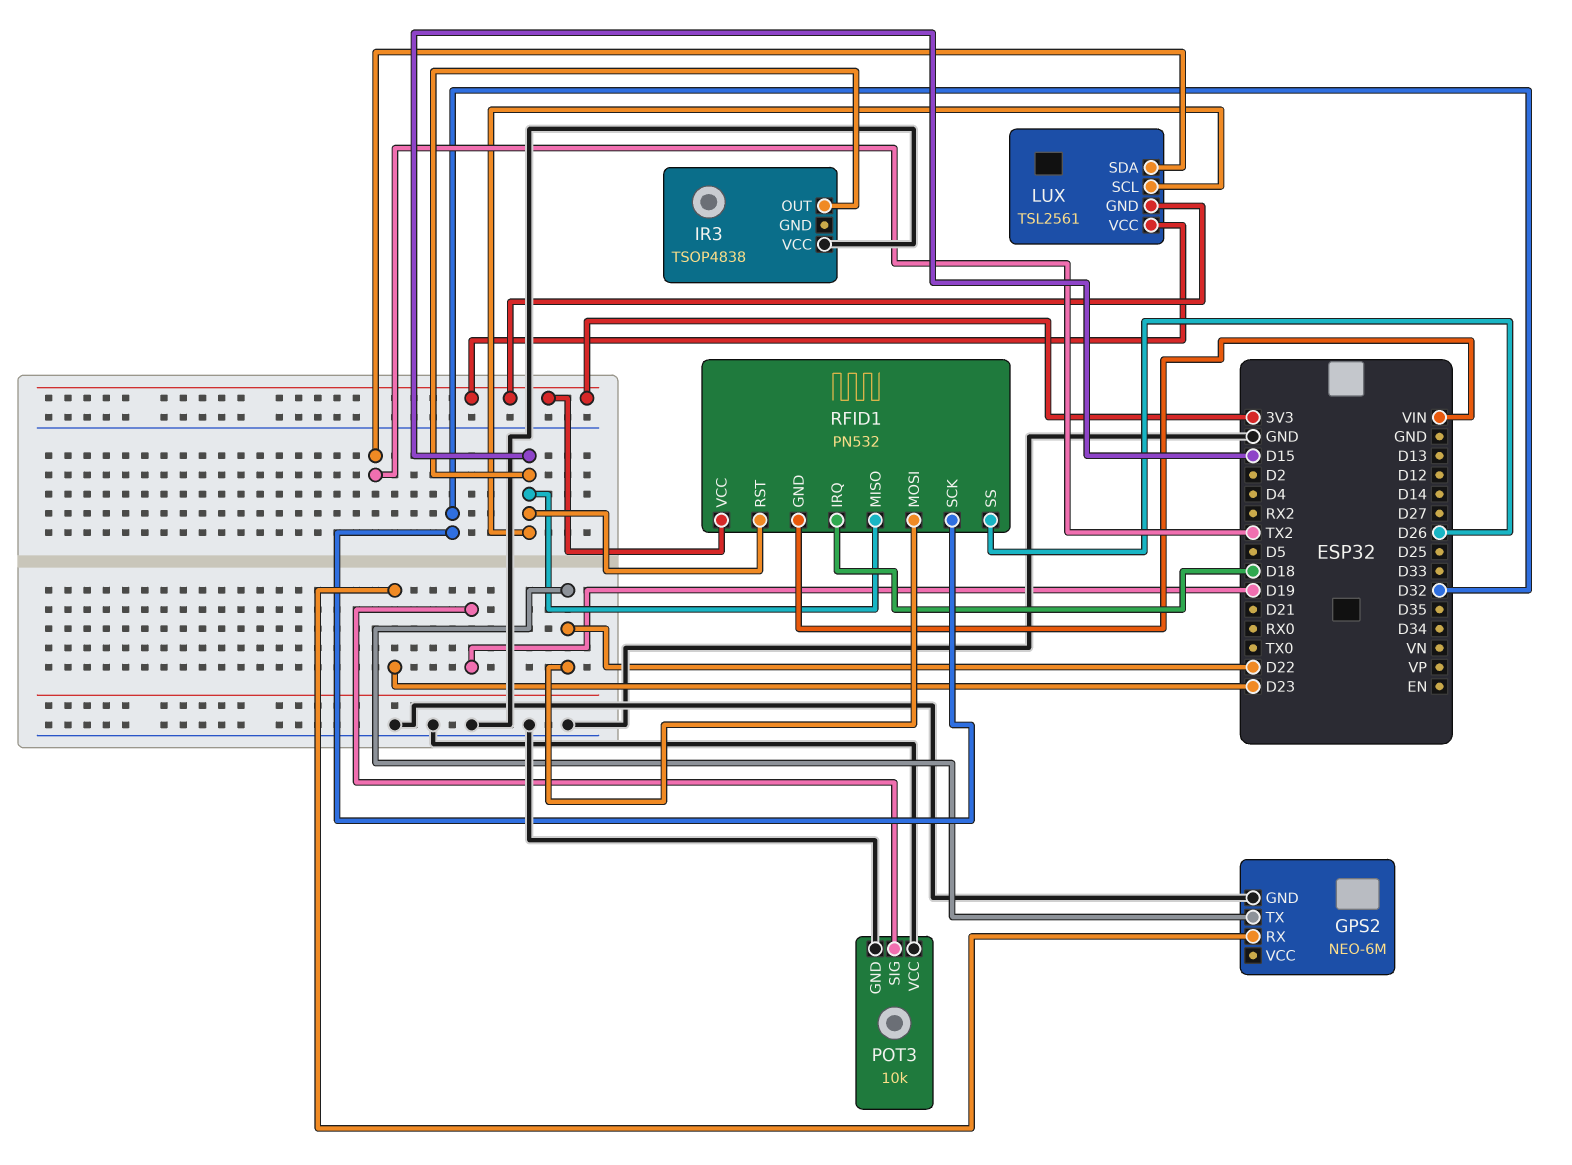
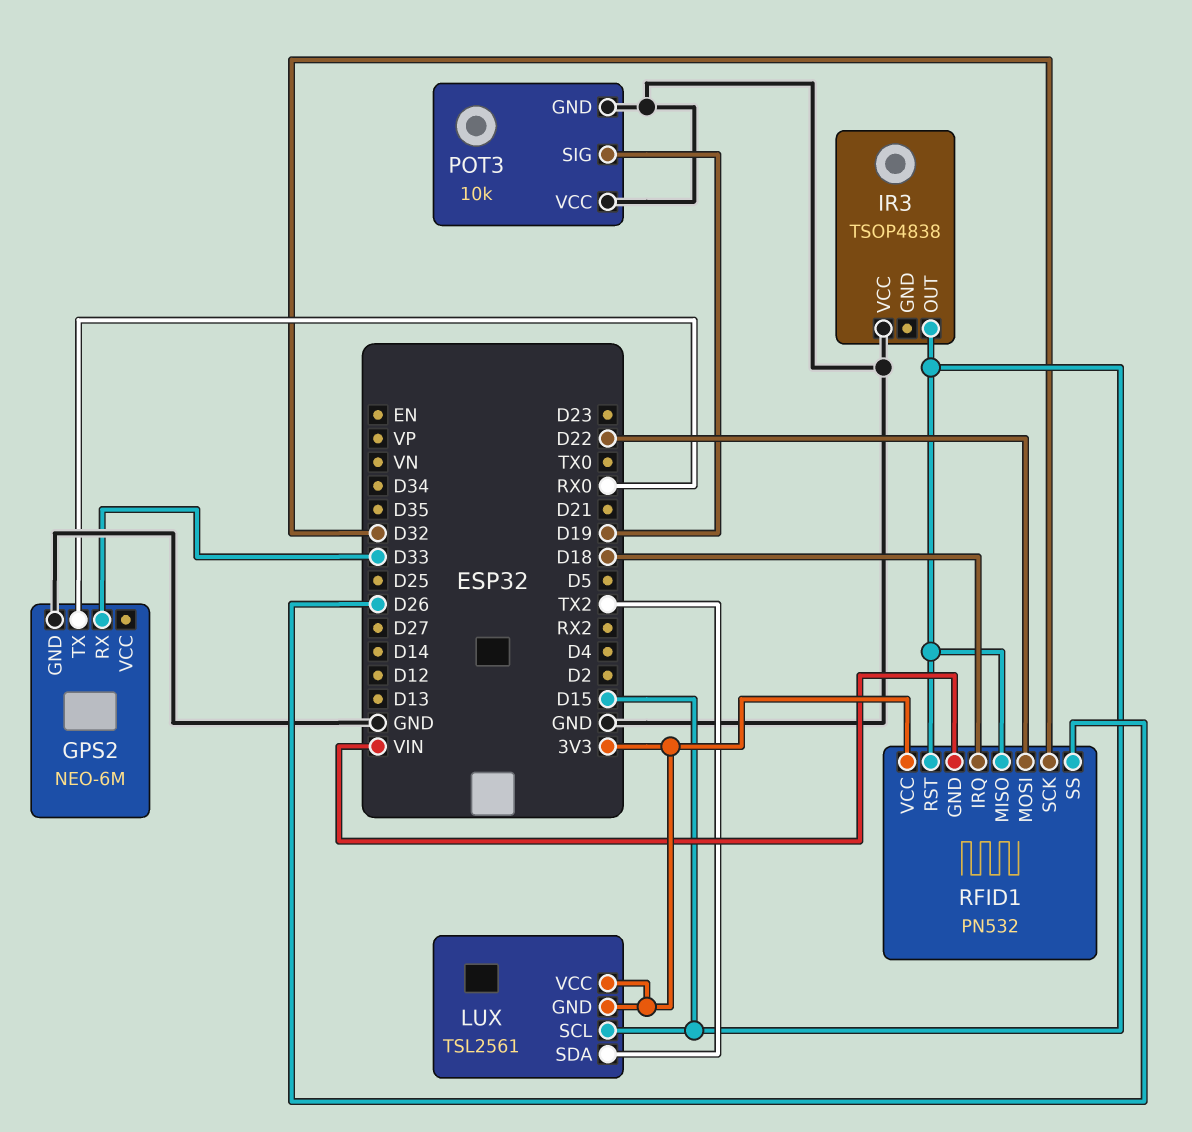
GPS2 pin RX: D23 -> D33
GPS2 pin TX: D22 -> RX0

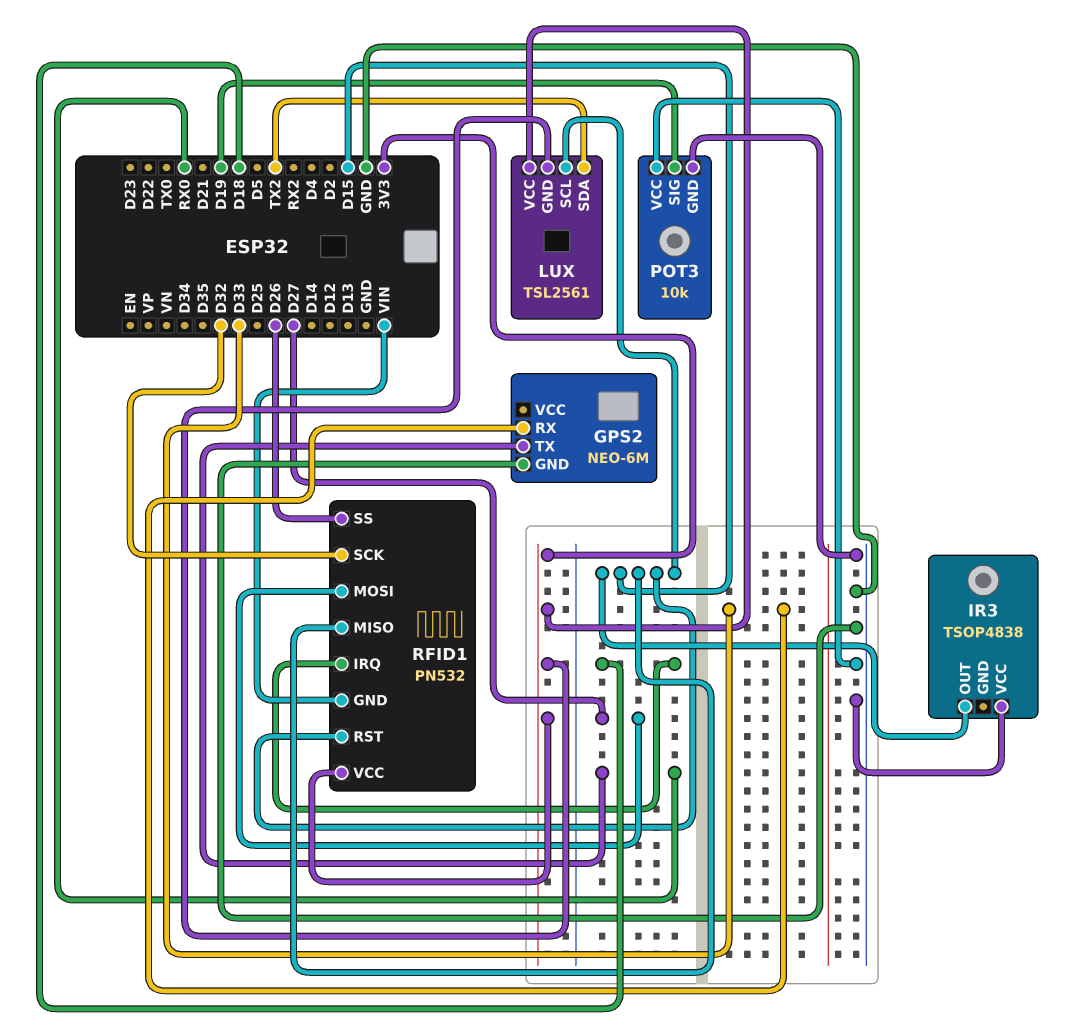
RFID1 pin MOSI: D22 -> D27

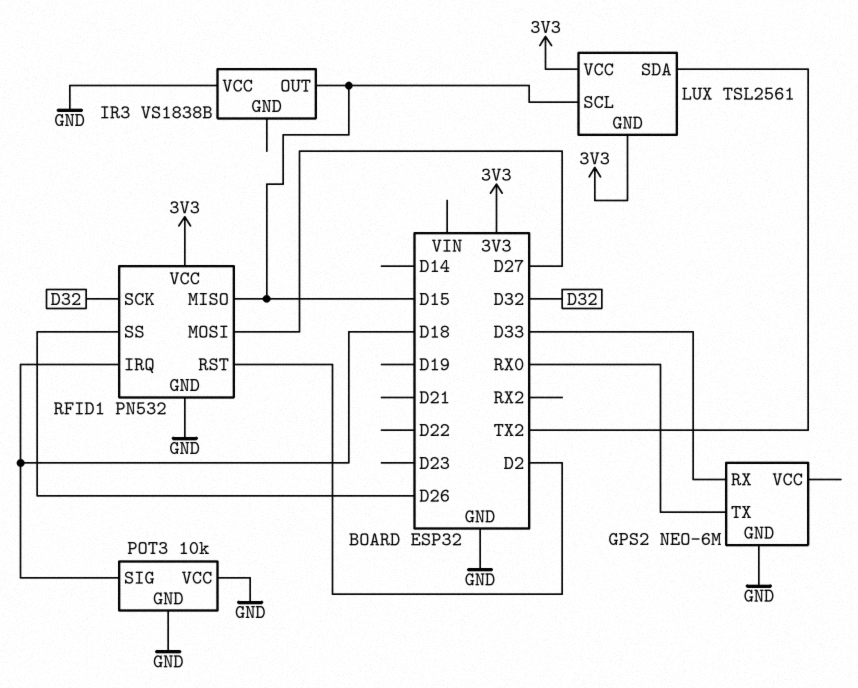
IR3: TSOP4838 -> VS1838B
POT3 pin SIG: D19 -> D18
RFID1 pin GND: VIN -> GND
RFID1 pin RST: D15 -> D2

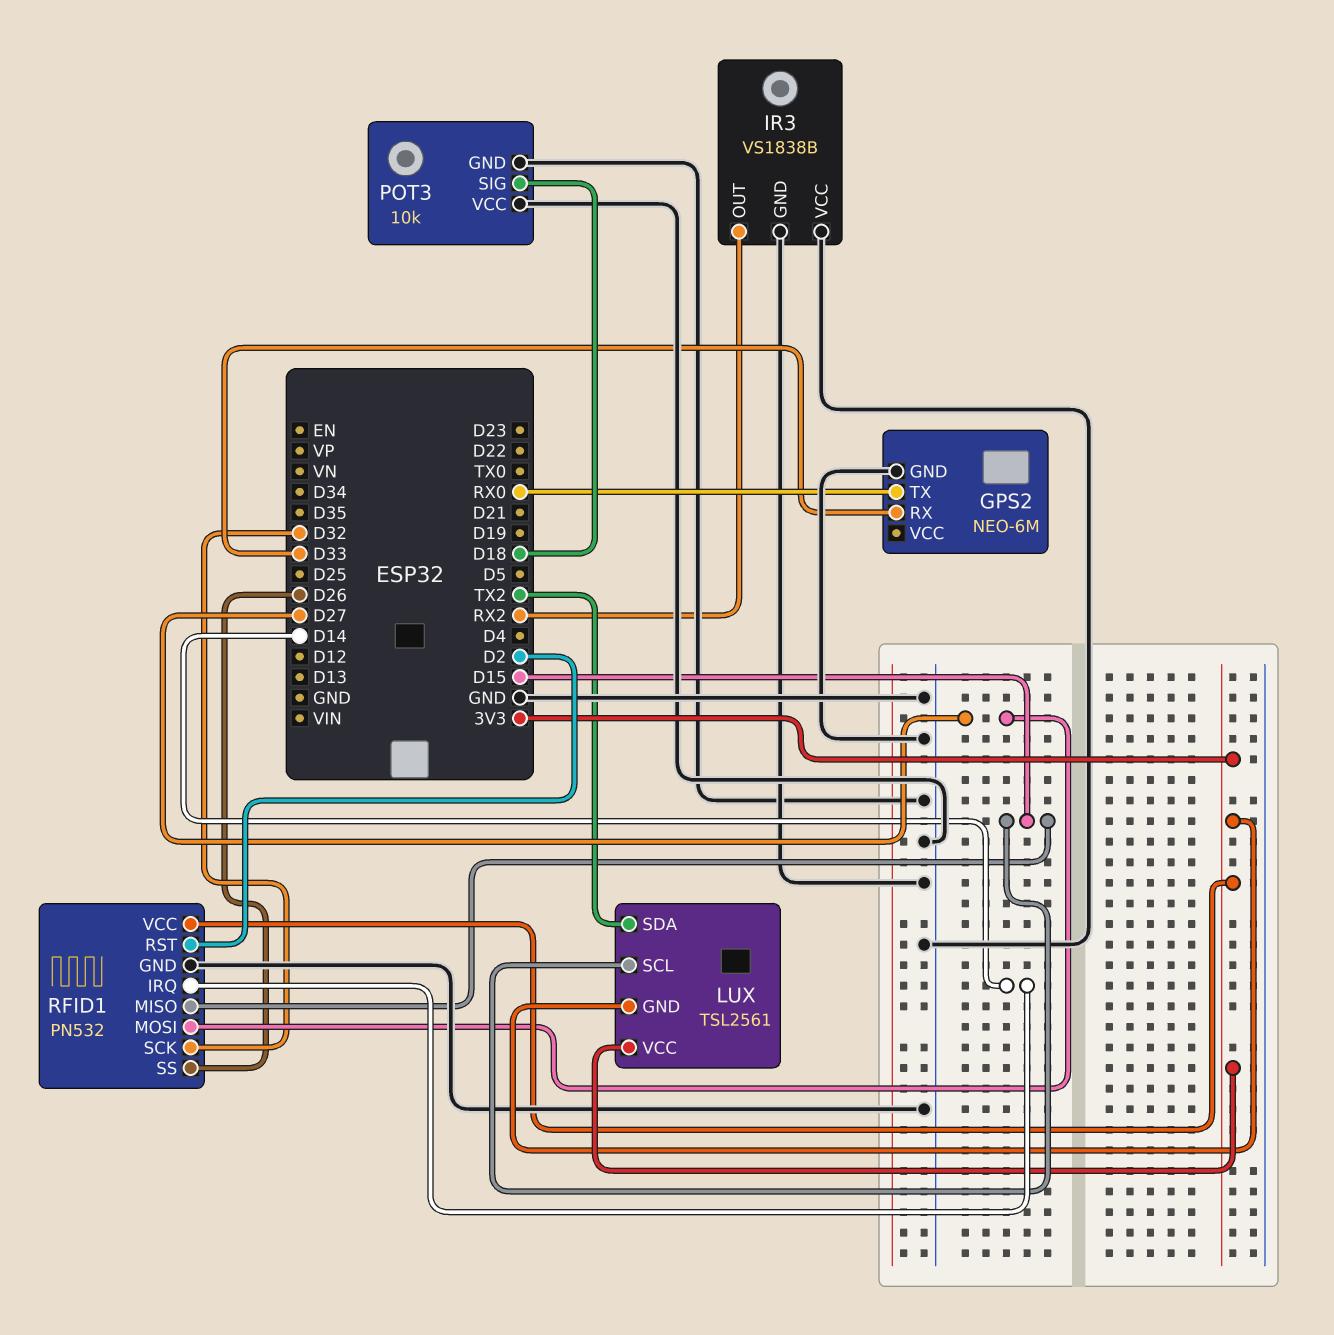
IR3 pin GND: none -> GND
IR3 pin OUT: D15 -> RX2
RFID1 pin IRQ: D18 -> D14

